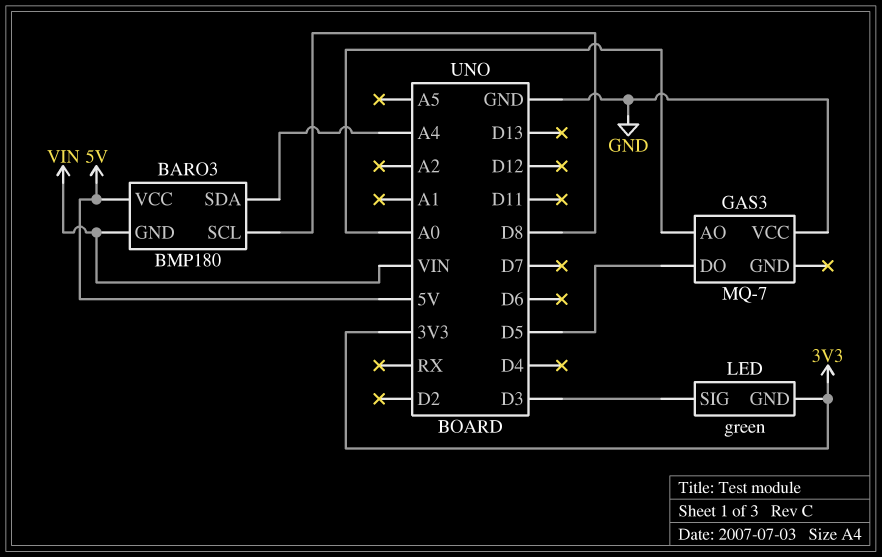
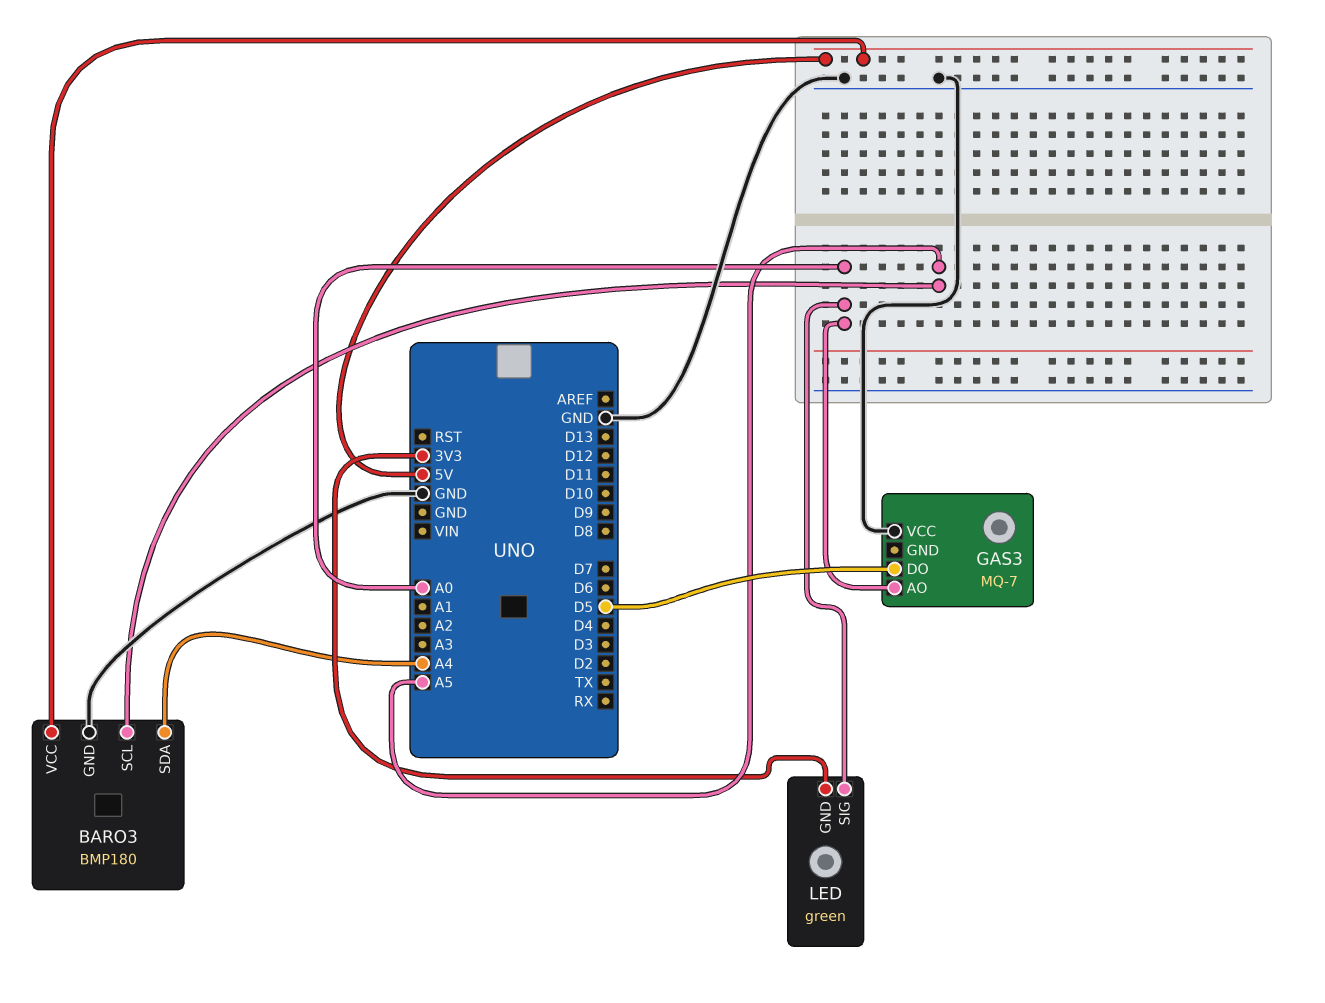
BARO3 pin GND: VIN -> GND
BARO3 pin SCL: D8 -> A5
LED pin SIG: D3 -> A0

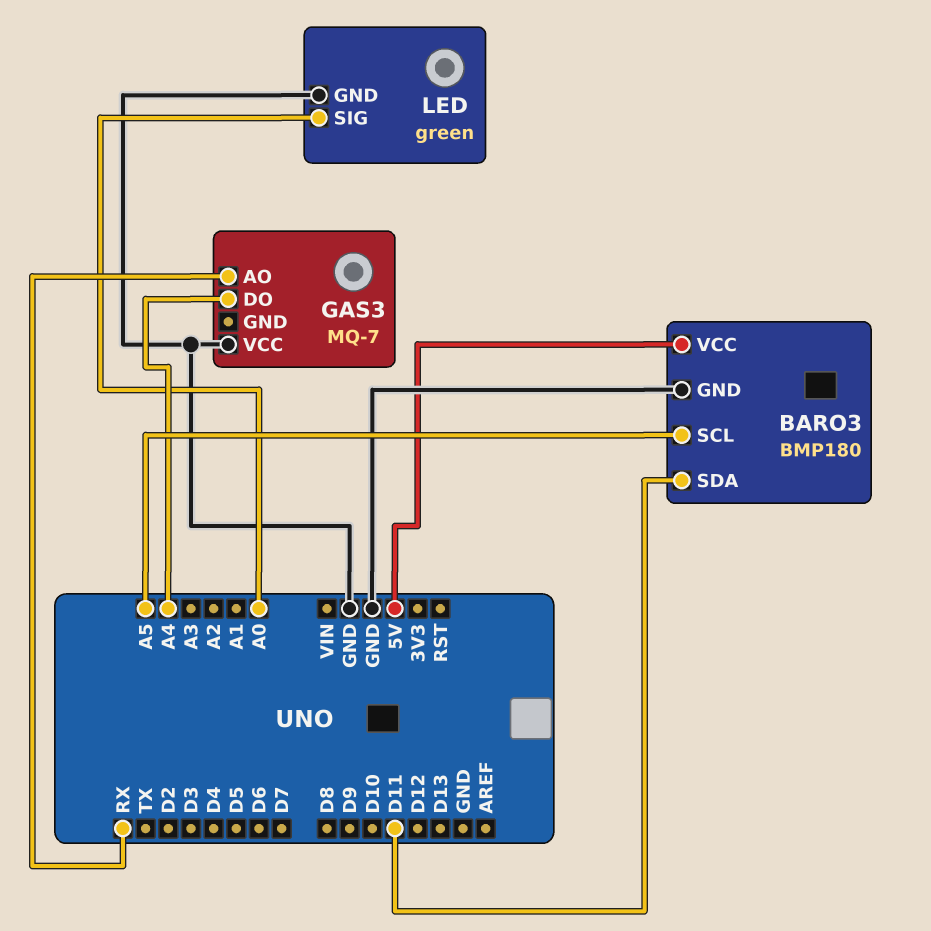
BARO3 pin SDA: A4 -> D11
GAS3 pin AO: A0 -> RX
GAS3 pin DO: D5 -> A4
LED pin GND: 3V3 -> GND

